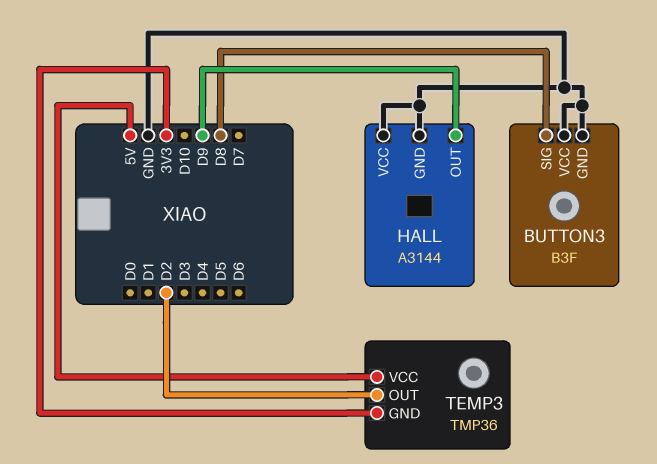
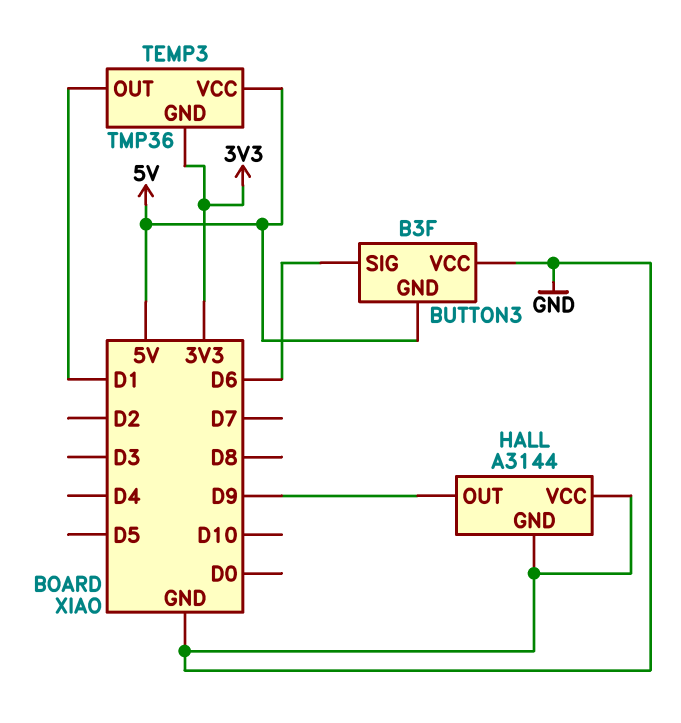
BUTTON3 pin GND: GND -> 5V
BUTTON3 pin SIG: D8 -> D6
TEMP3 pin OUT: D2 -> D1

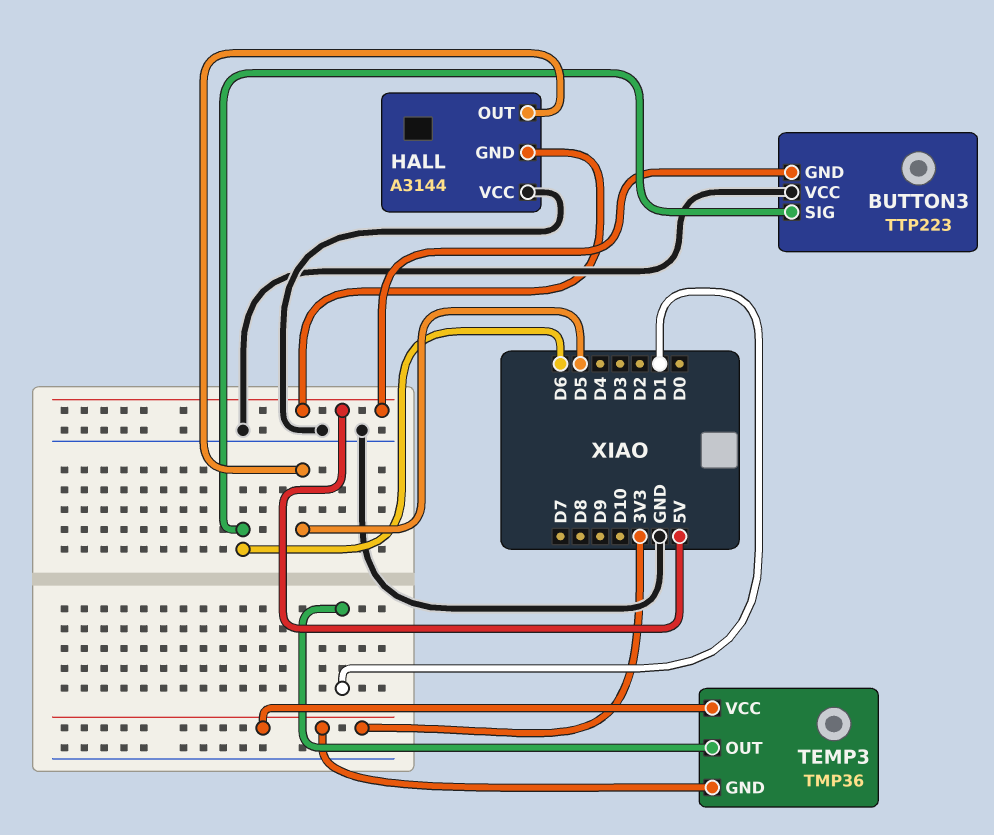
BUTTON3: B3F -> TTP223
HALL pin GND: GND -> 5V
HALL pin OUT: D9 -> D5
TEMP3 pin VCC: 5V -> 3V3

